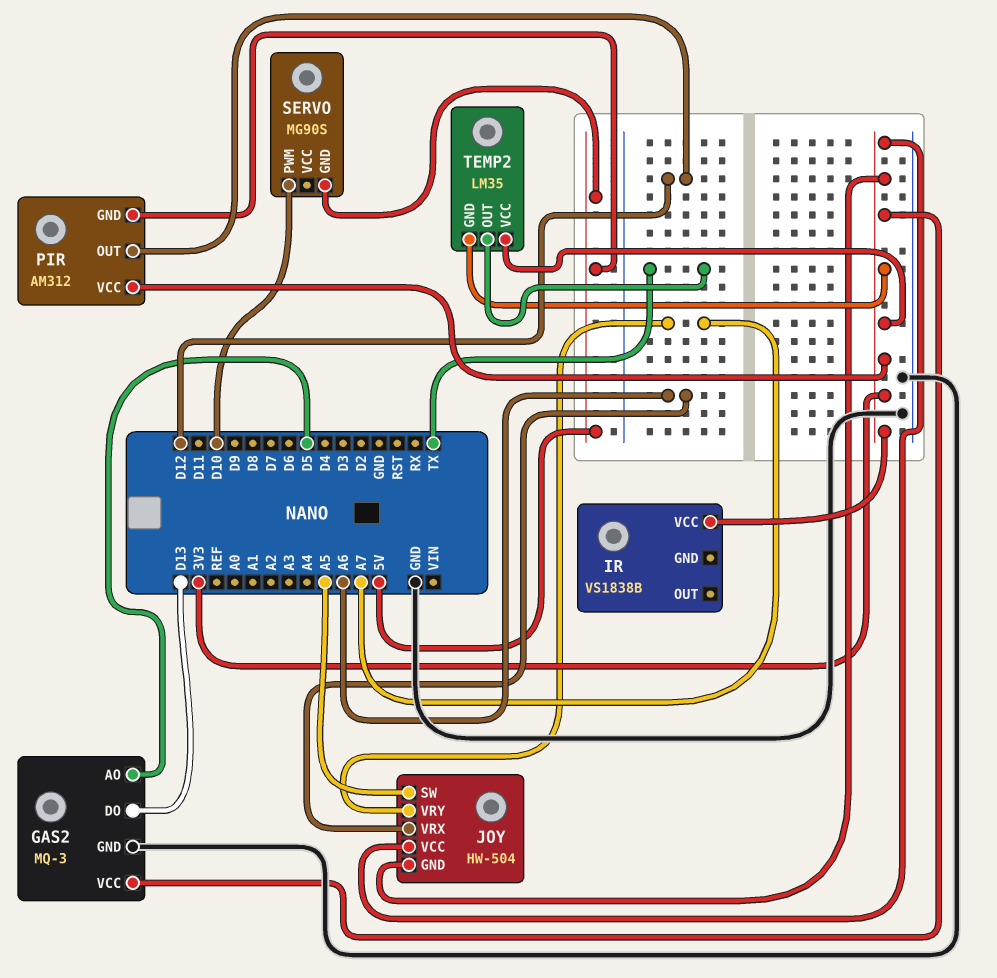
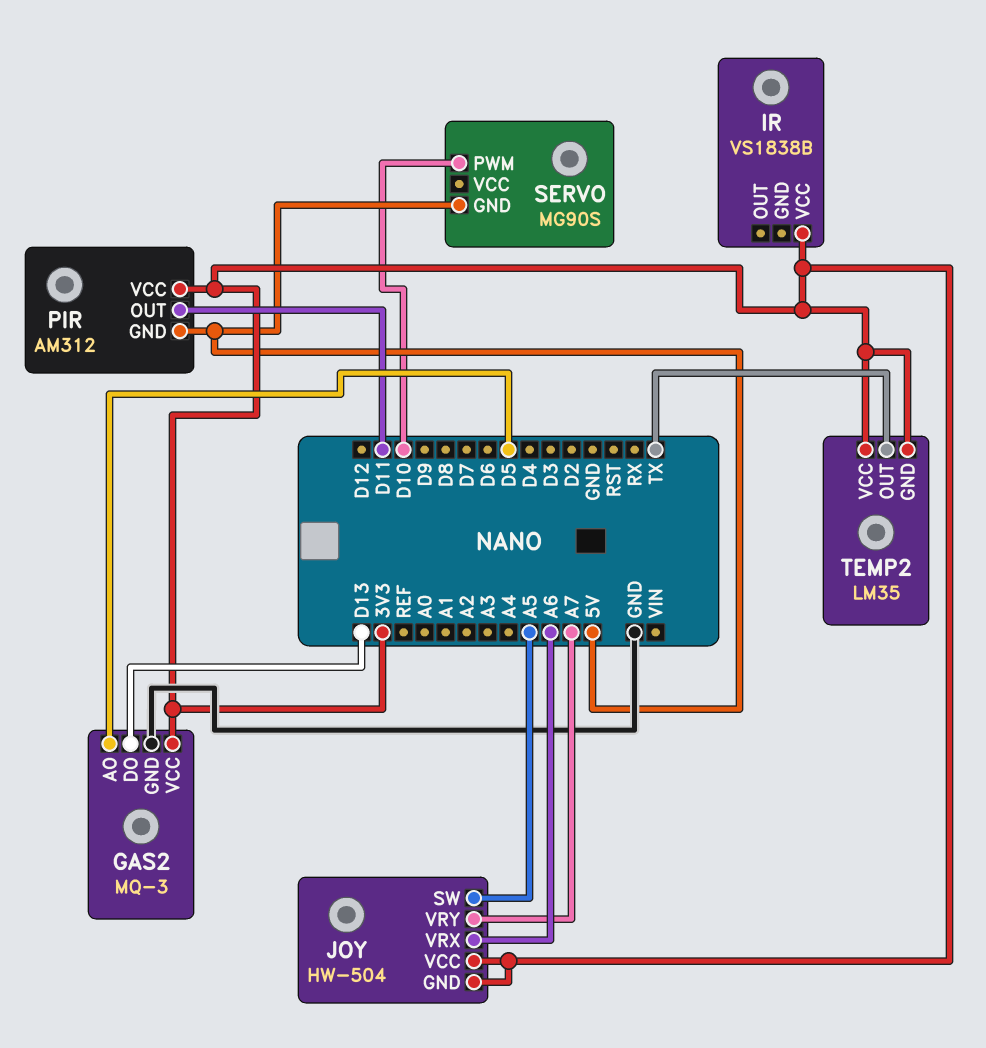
PIR pin OUT: D12 -> D11

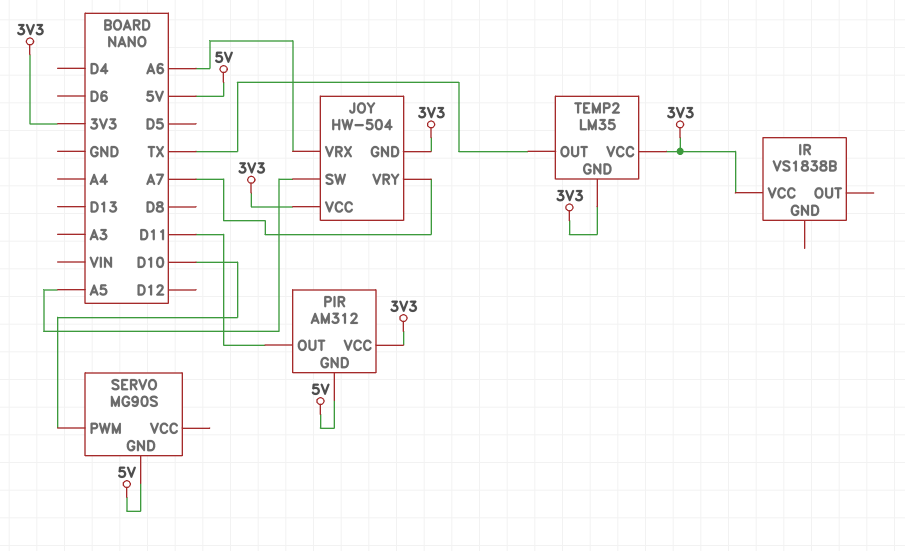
GAS2: MQ-3 -> none
GAS2 pin AO: D5 -> none
GAS2 pin DO: D13 -> none
GAS2 pin GND: GND -> none
GAS2 pin VCC: 3V3 -> none

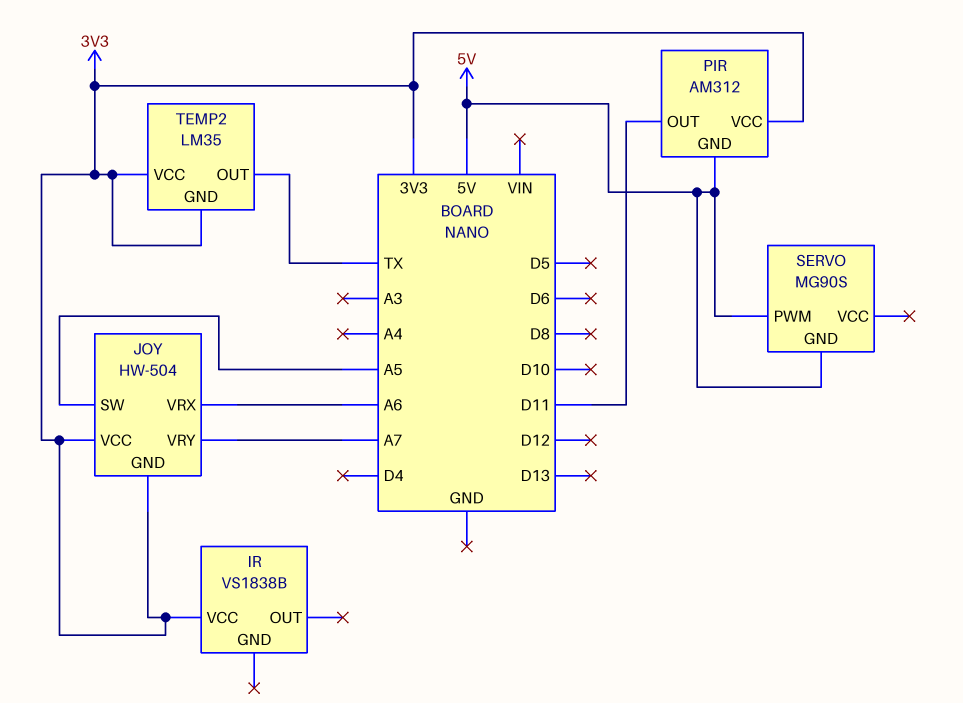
SERVO pin PWM: D10 -> 5V

